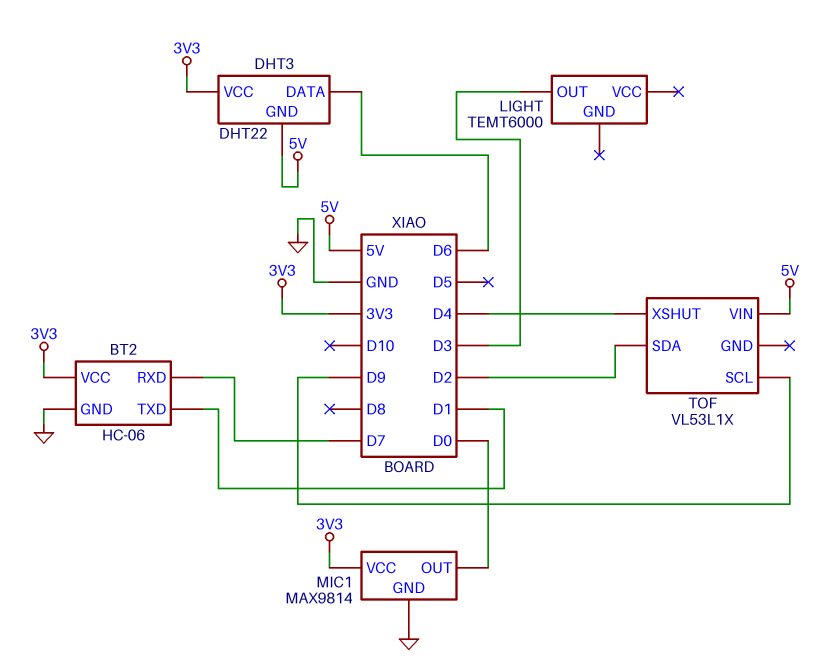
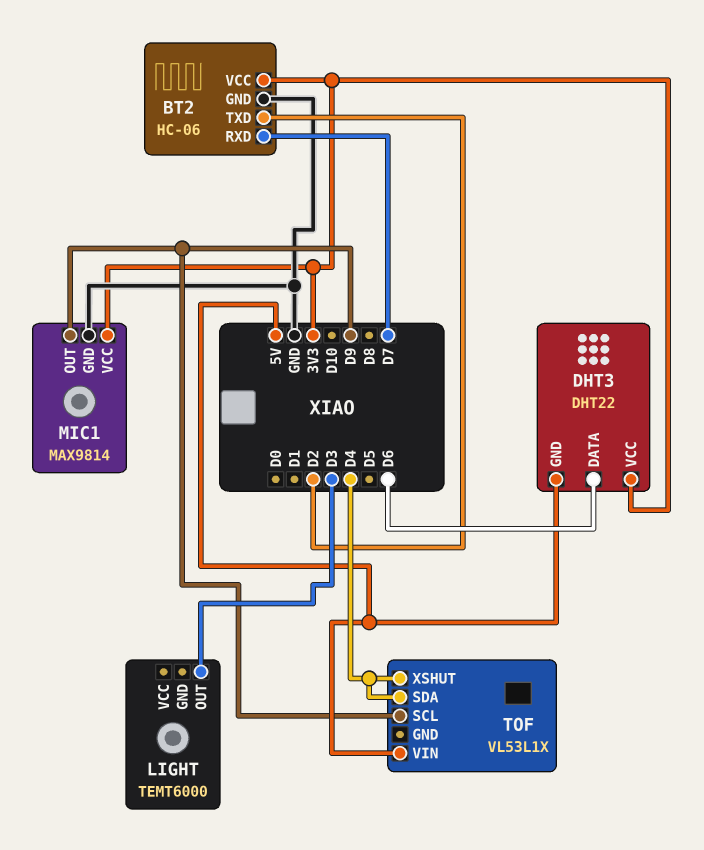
BT2 pin TXD: D1 -> D2
MIC1 pin OUT: D0 -> D9
TOF pin SDA: D2 -> D4

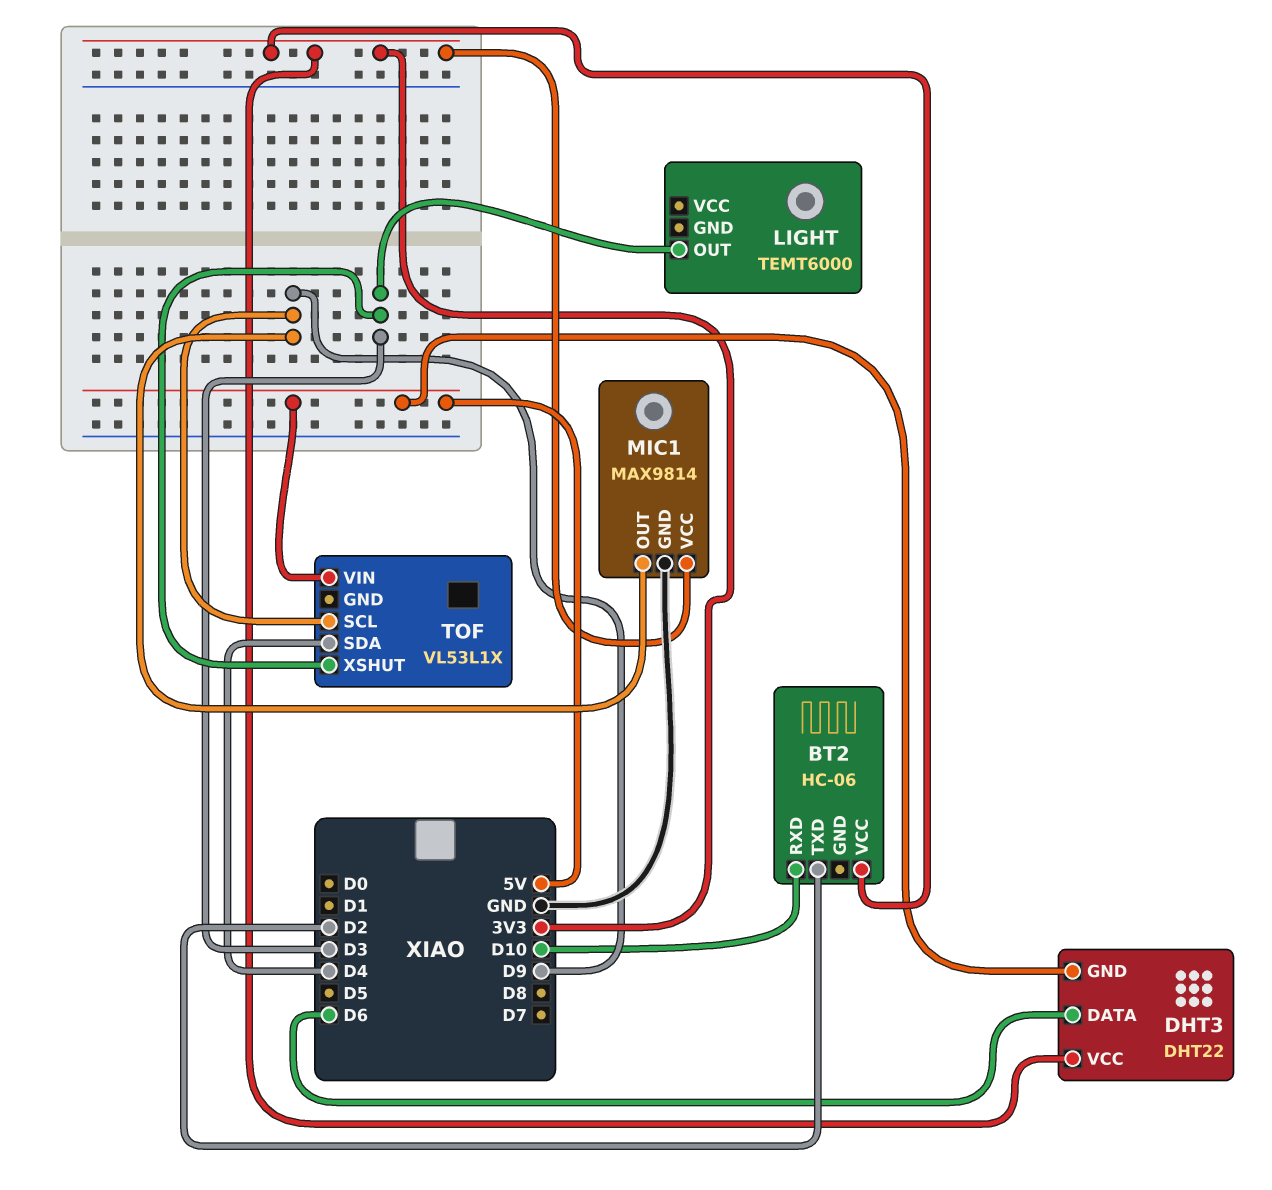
BT2 pin GND: GND -> none
BT2 pin RXD: D7 -> D10
TOF pin XSHUT: D4 -> D3

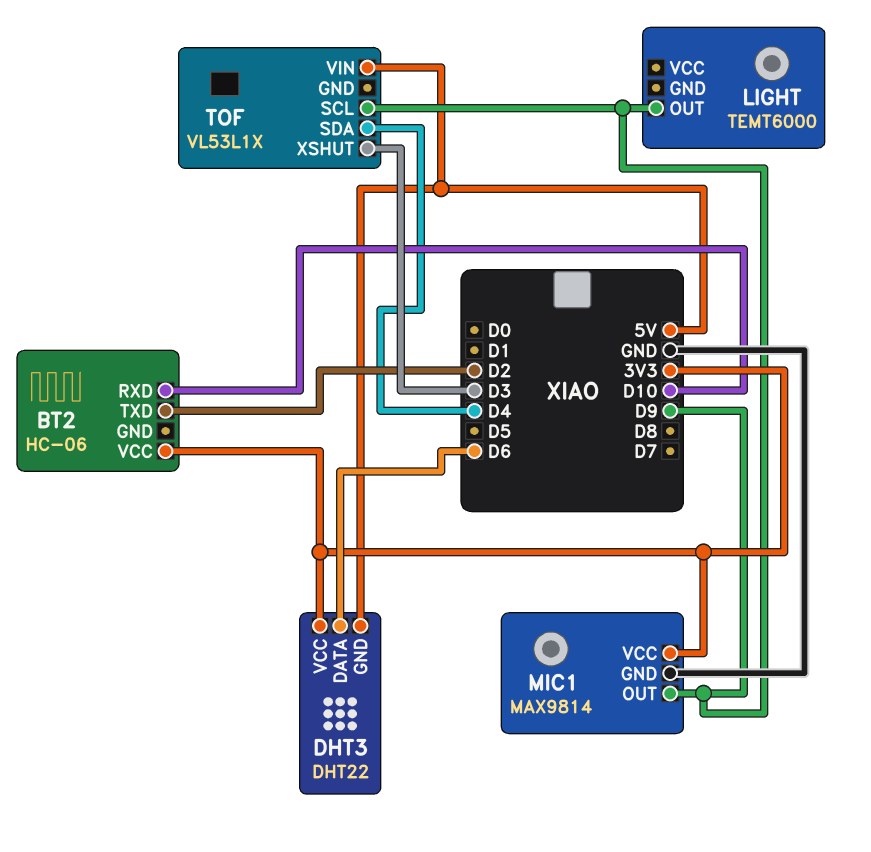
LIGHT pin OUT: D3 -> D9

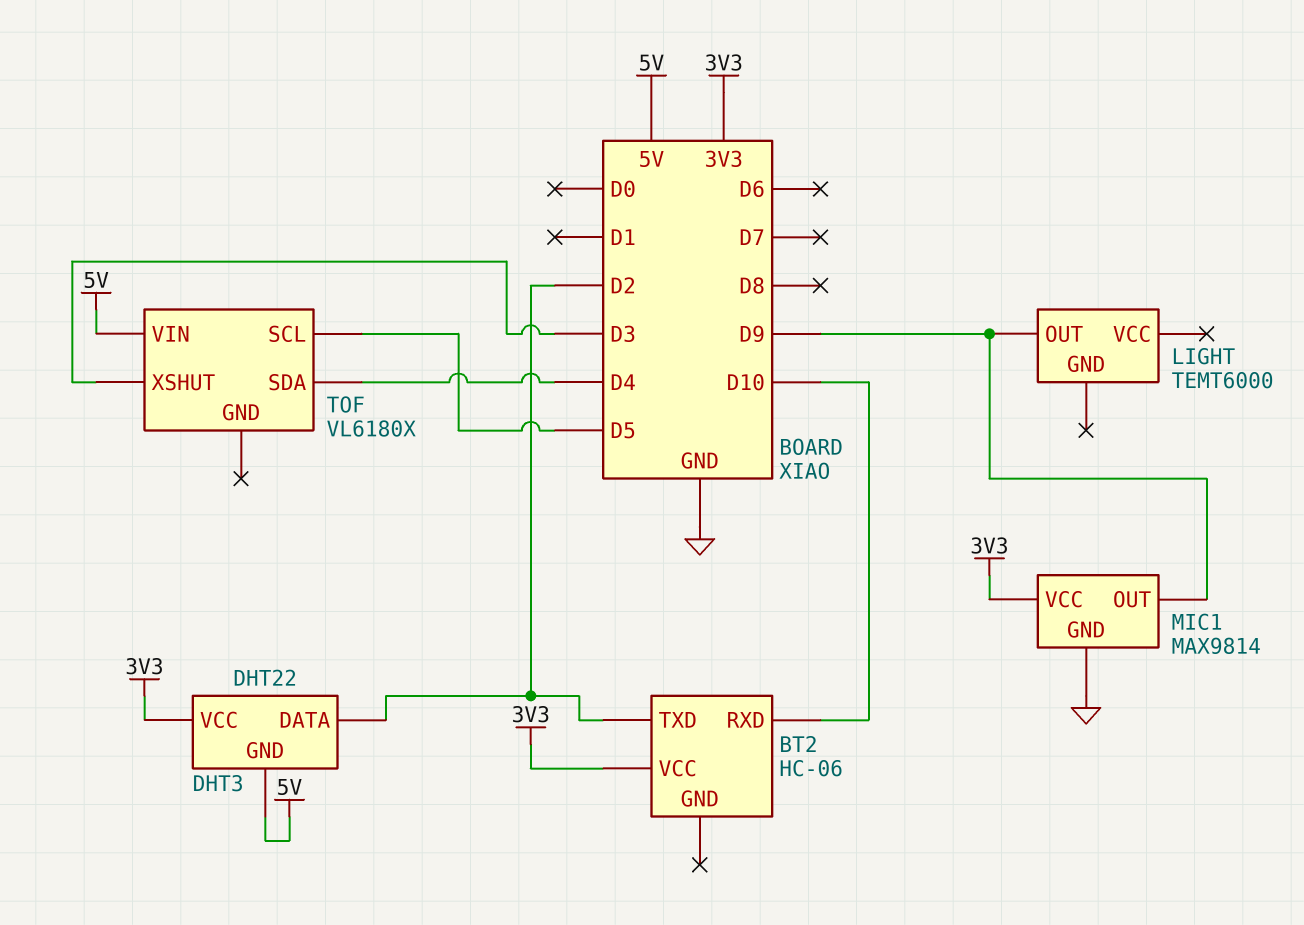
DHT3 pin DATA: D6 -> D2
TOF: VL53L1X -> VL6180X
TOF pin SCL: D9 -> D5

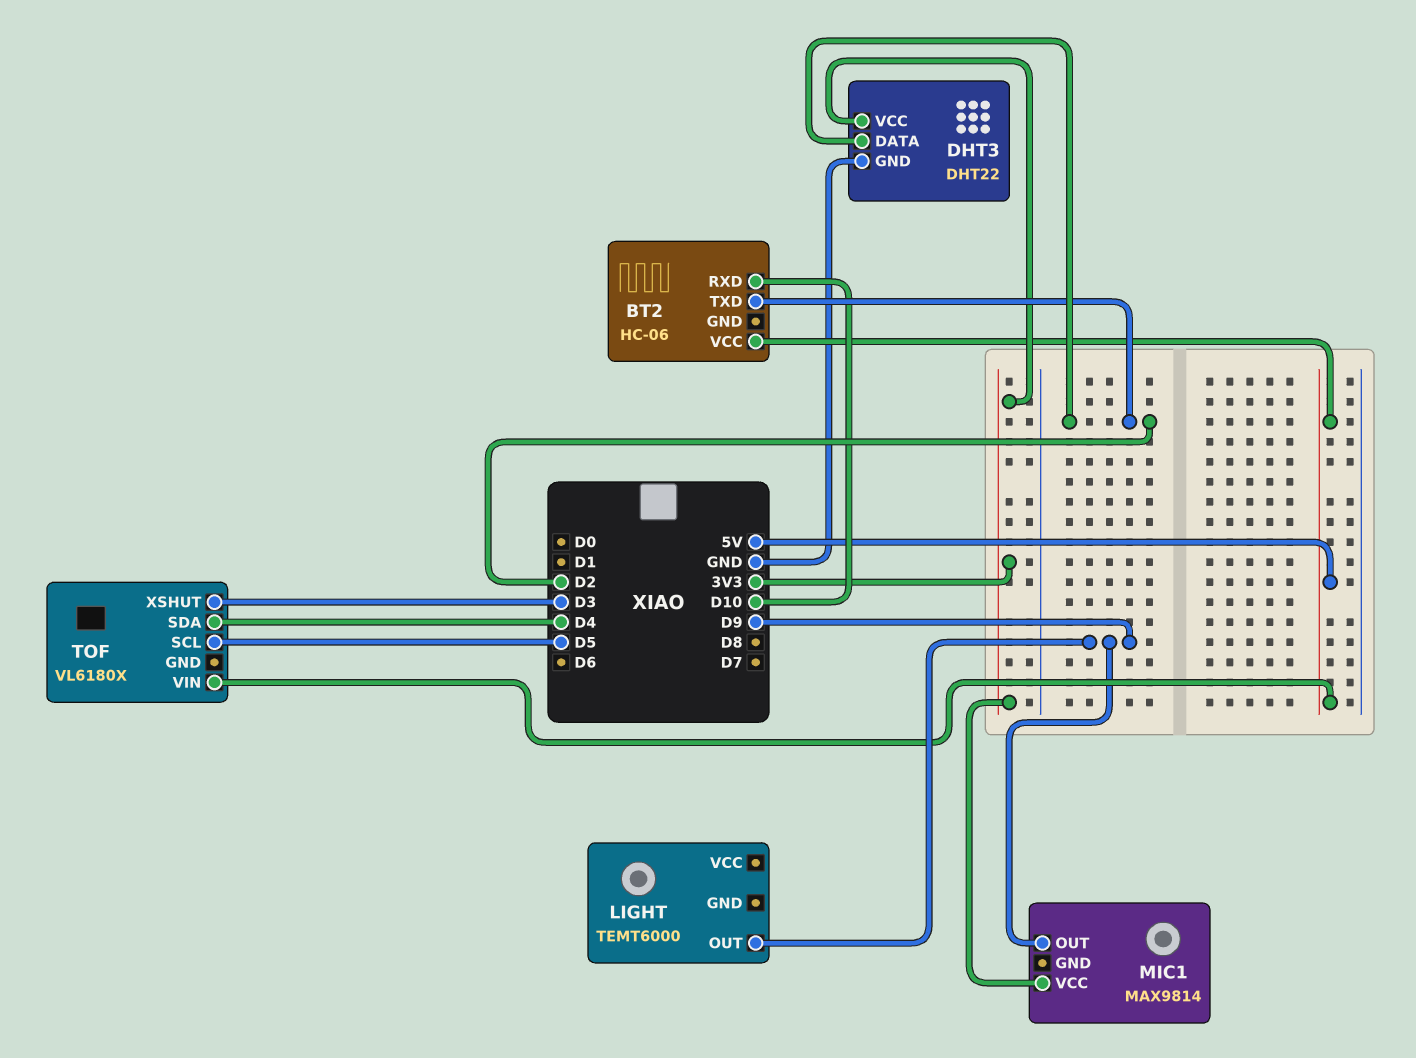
BT2 pin VCC: 3V3 -> 5V
DHT3 pin GND: 5V -> GND
MIC1 pin GND: GND -> none

